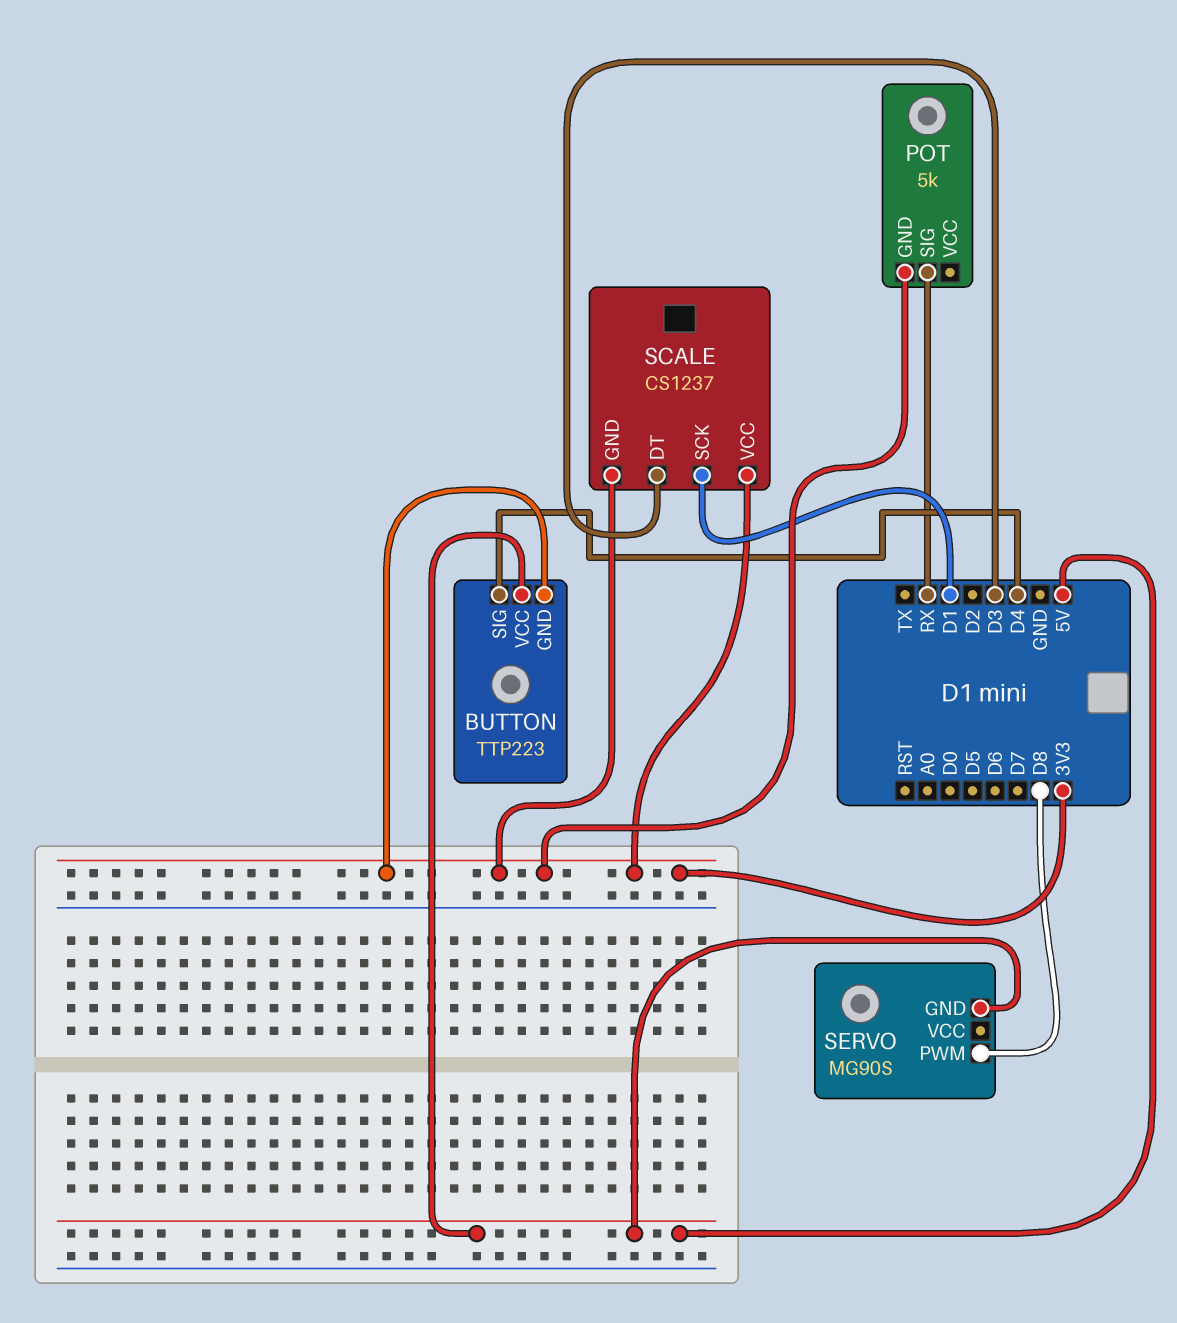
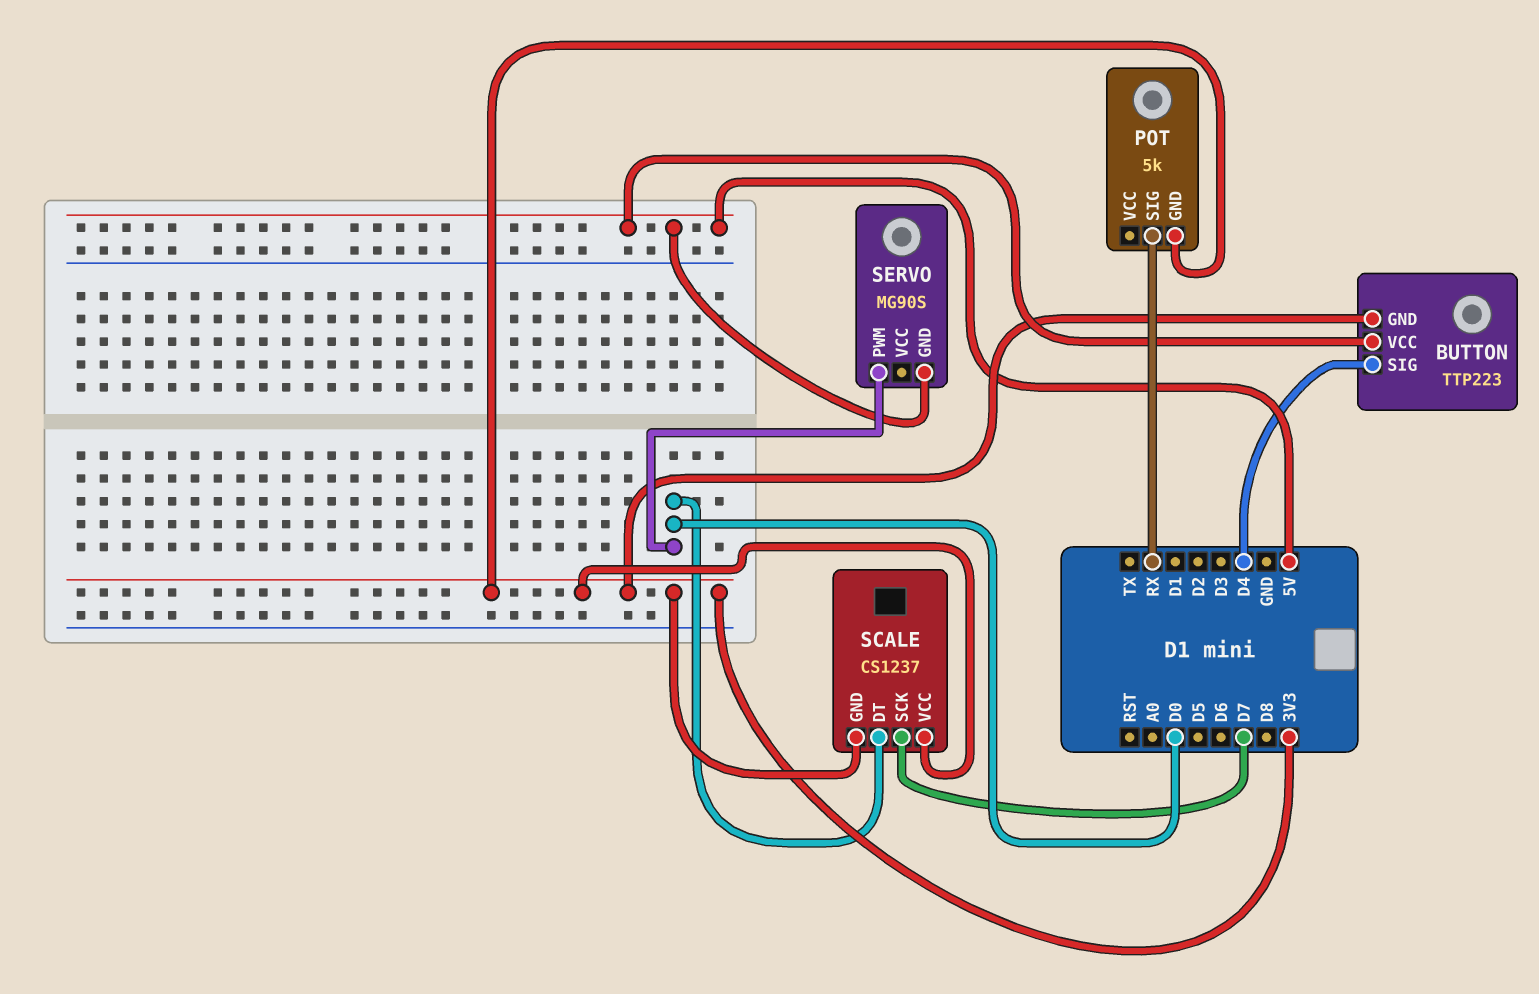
SCALE pin DT: D3 -> D0
SCALE pin SCK: D1 -> D7
SERVO pin PWM: D8 -> D0

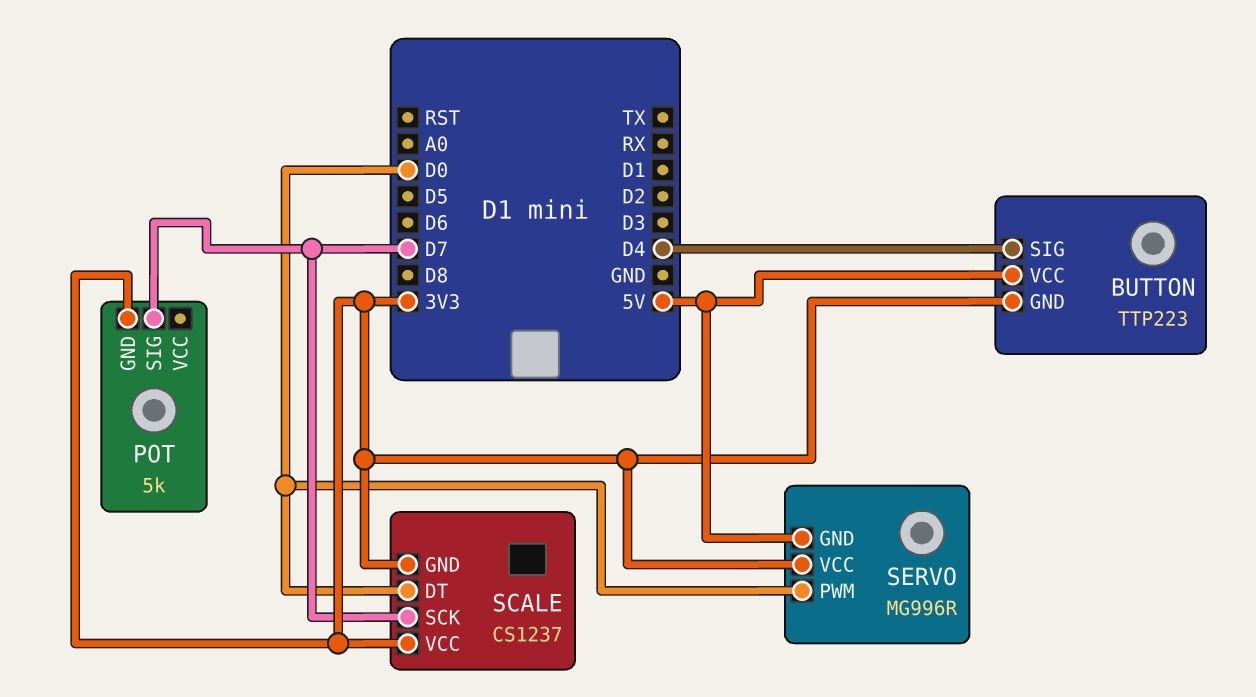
POT pin SIG: RX -> D7
SERVO: MG90S -> MG996R
SERVO pin VCC: none -> 3V3

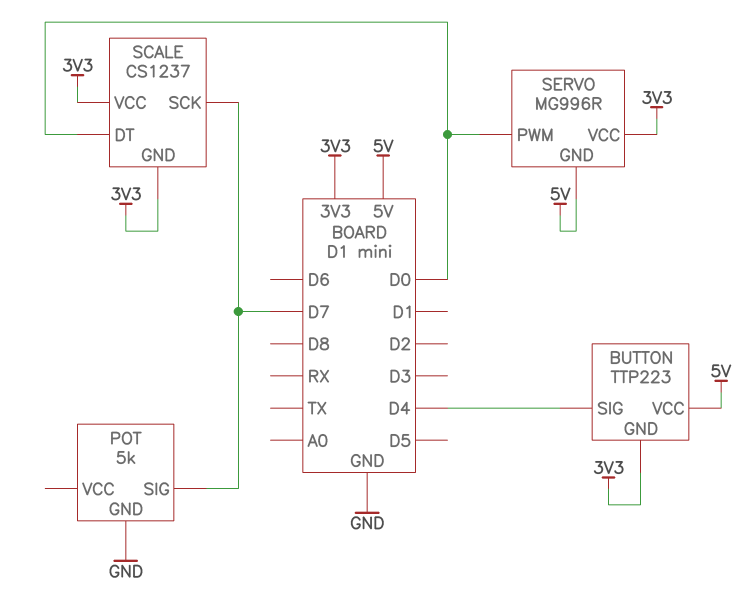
POT pin GND: 3V3 -> GND

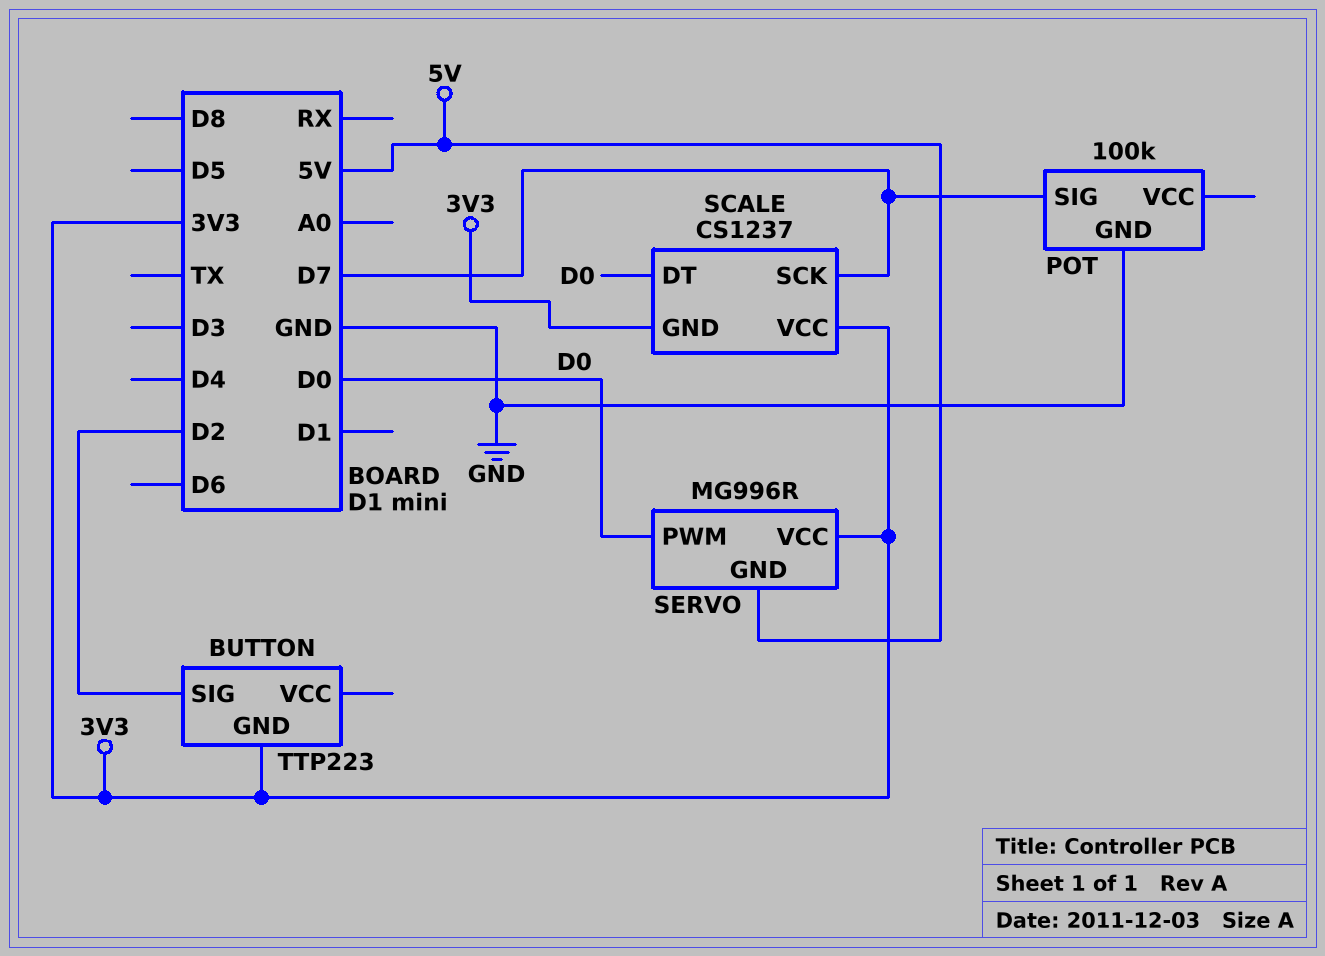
BUTTON pin SIG: D4 -> D2
BUTTON pin VCC: 5V -> none
POT: 5k -> 100k

